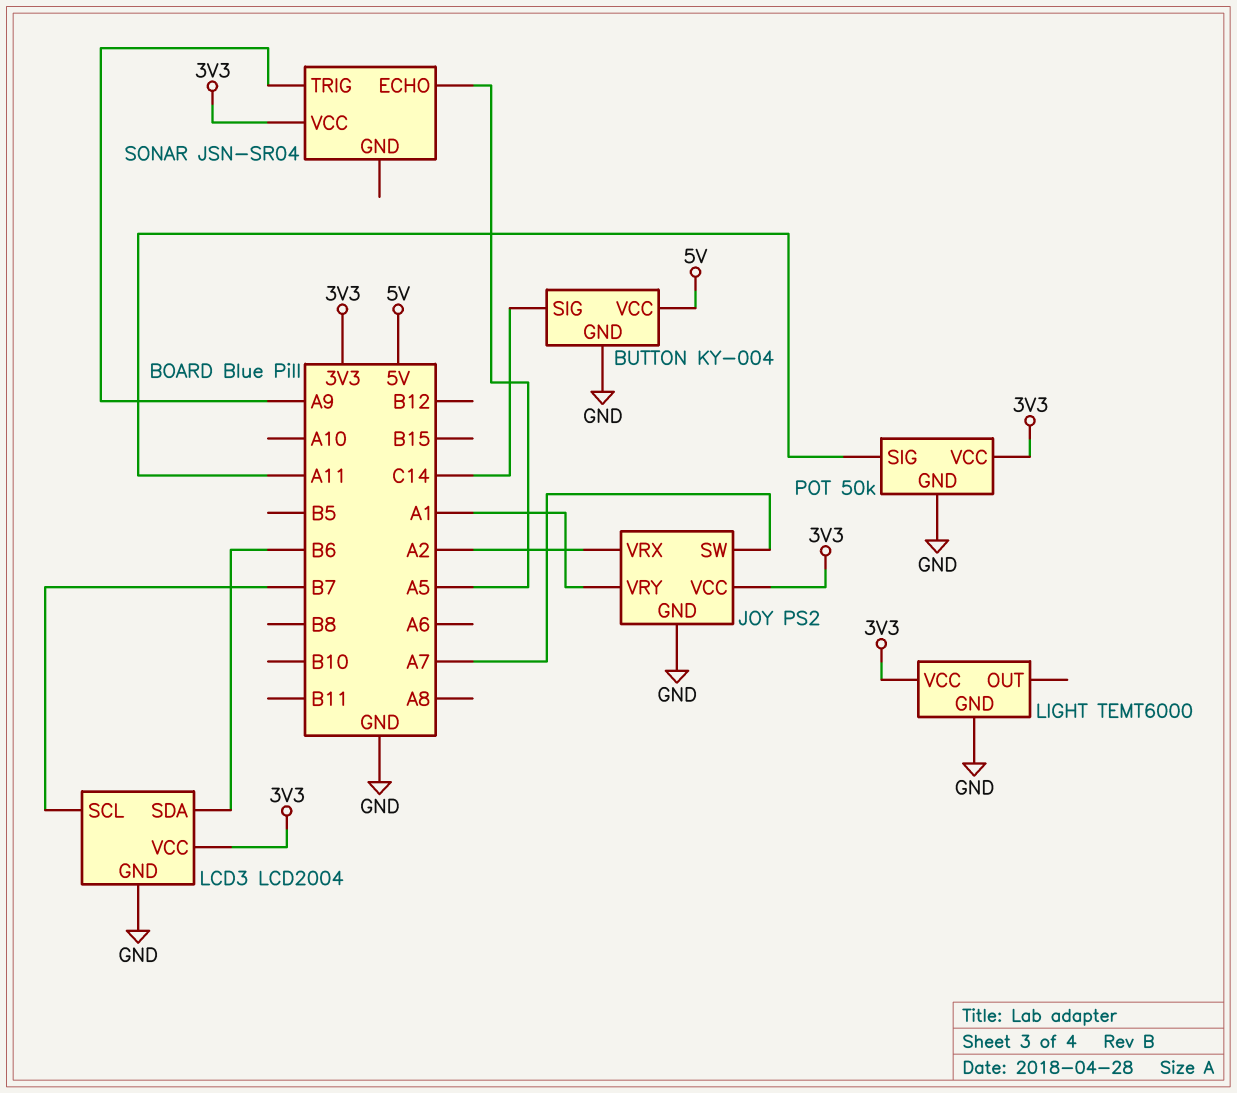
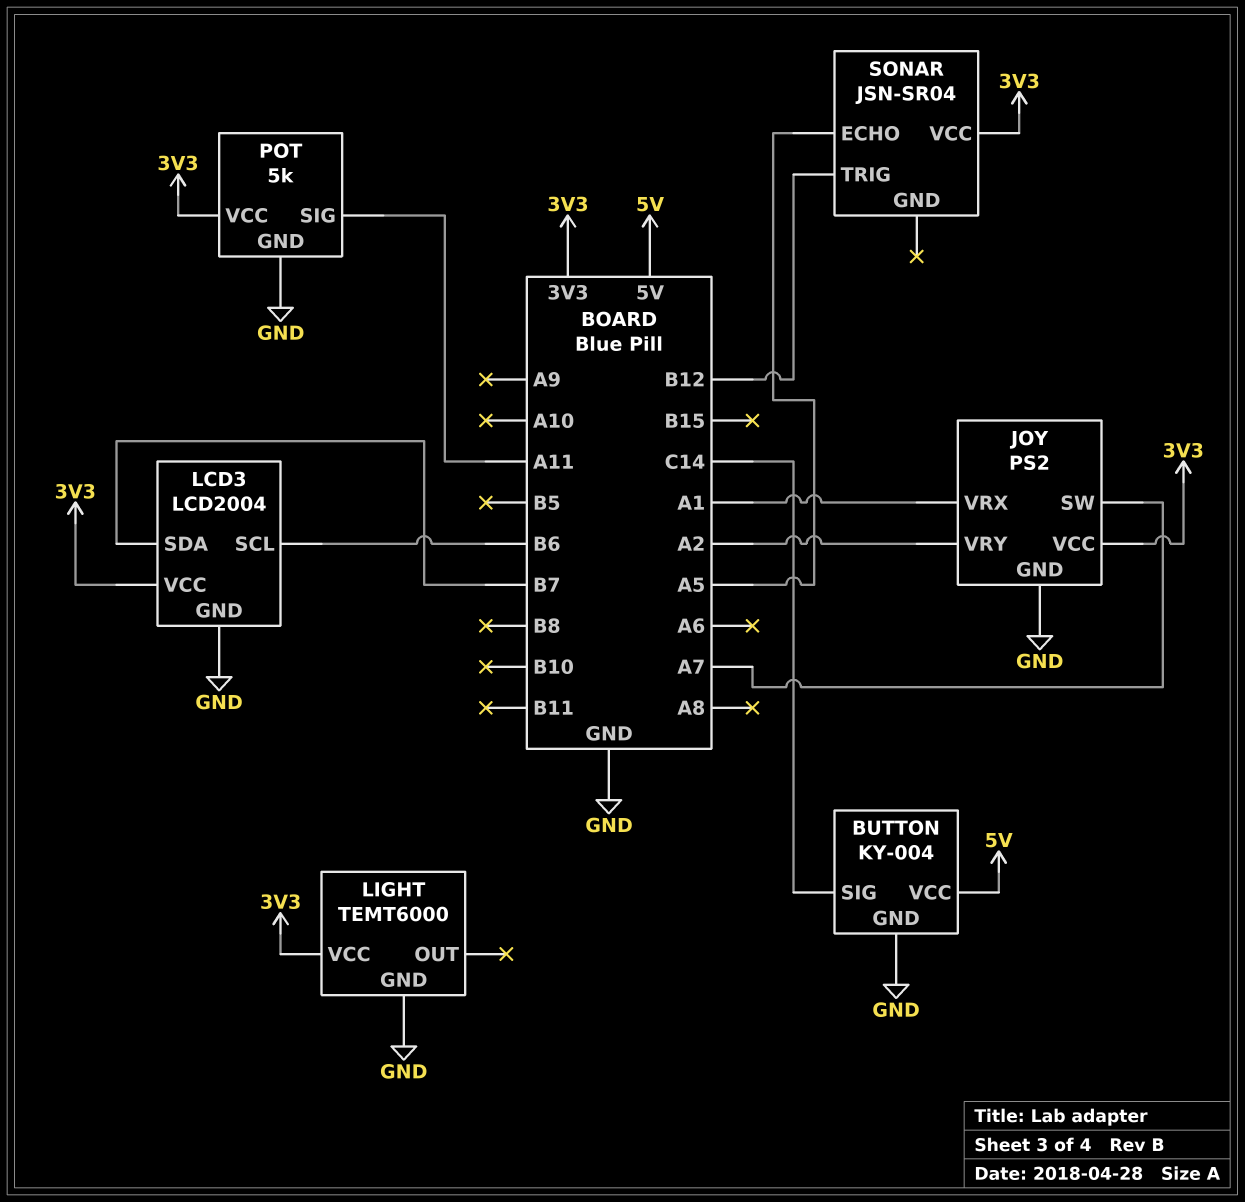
JOY pin VRX: A2 -> A1
JOY pin VRY: A1 -> A2
LCD3 pin SCL: B7 -> B6
LCD3 pin SDA: B6 -> B7
POT: 50k -> 5k
SONAR pin TRIG: A9 -> B12

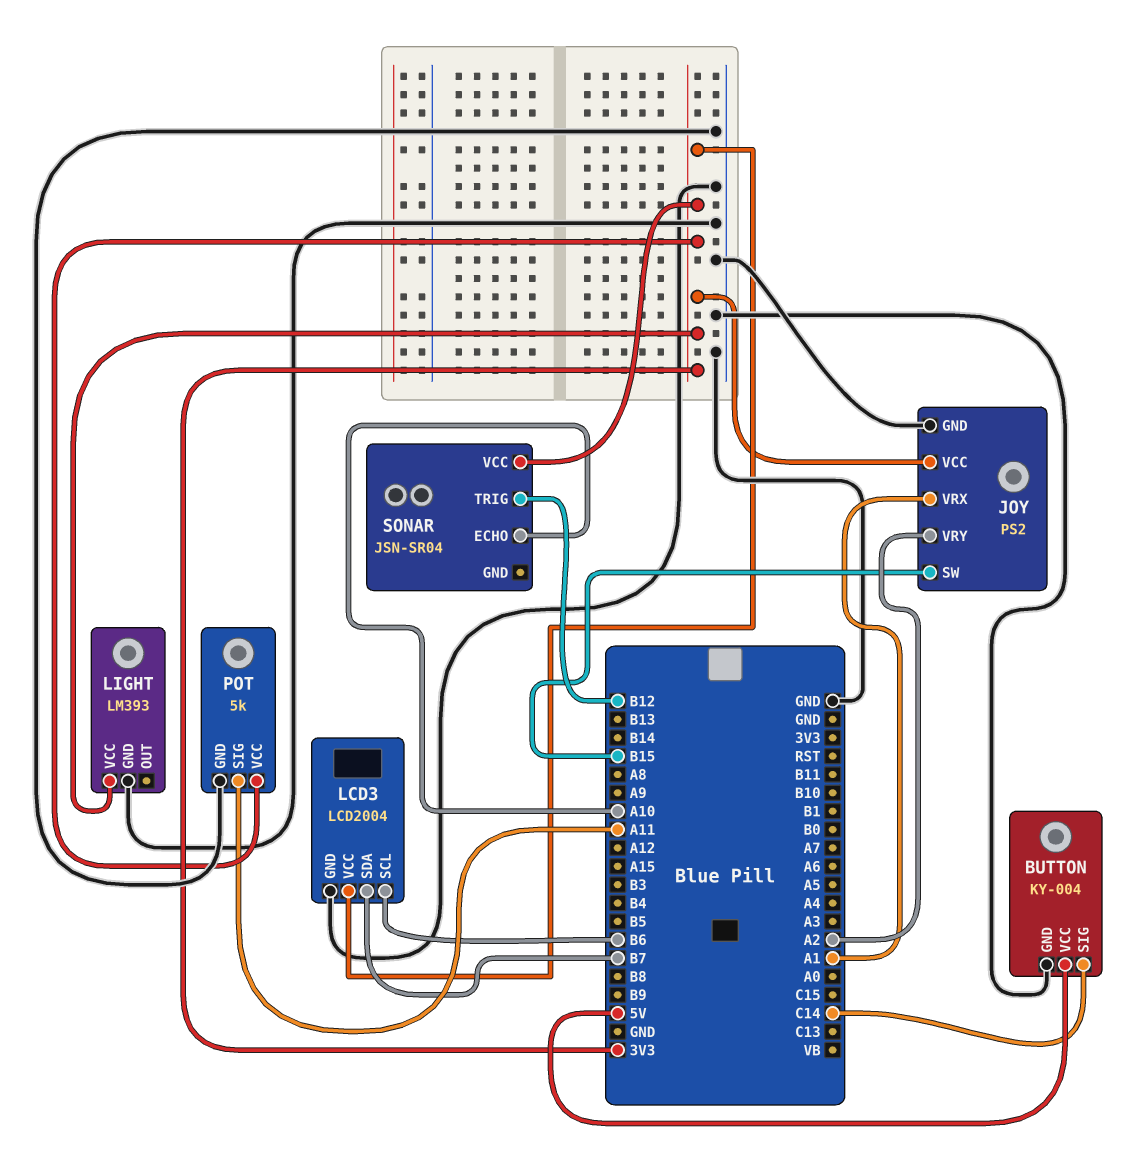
JOY pin SW: A7 -> B15
LIGHT: TEMT6000 -> LM393
SONAR pin ECHO: A5 -> A10

